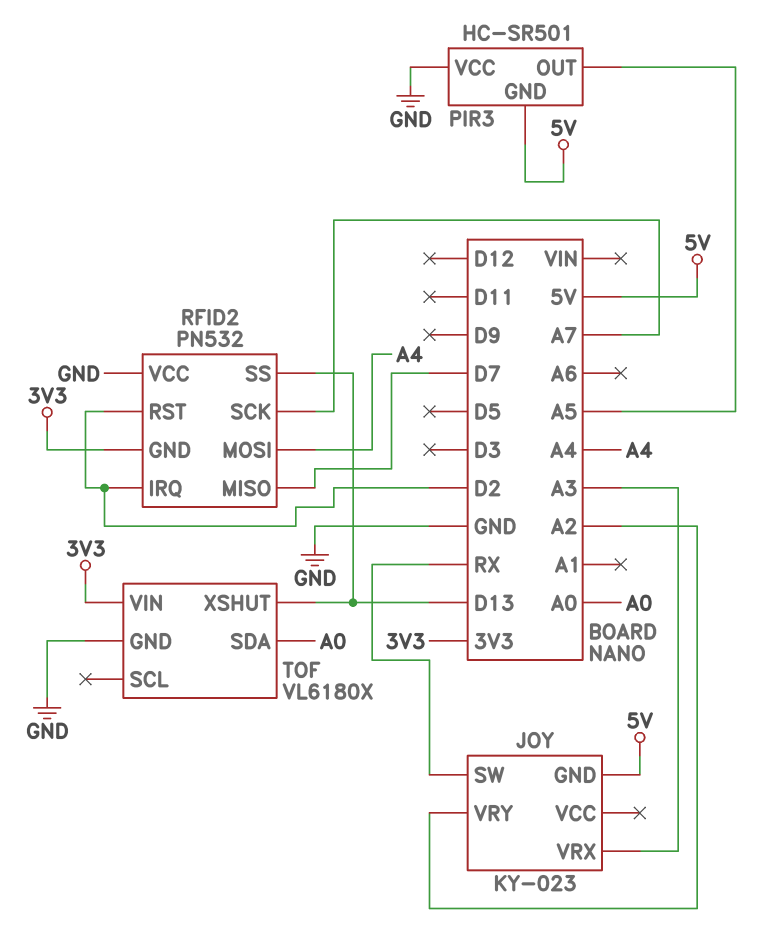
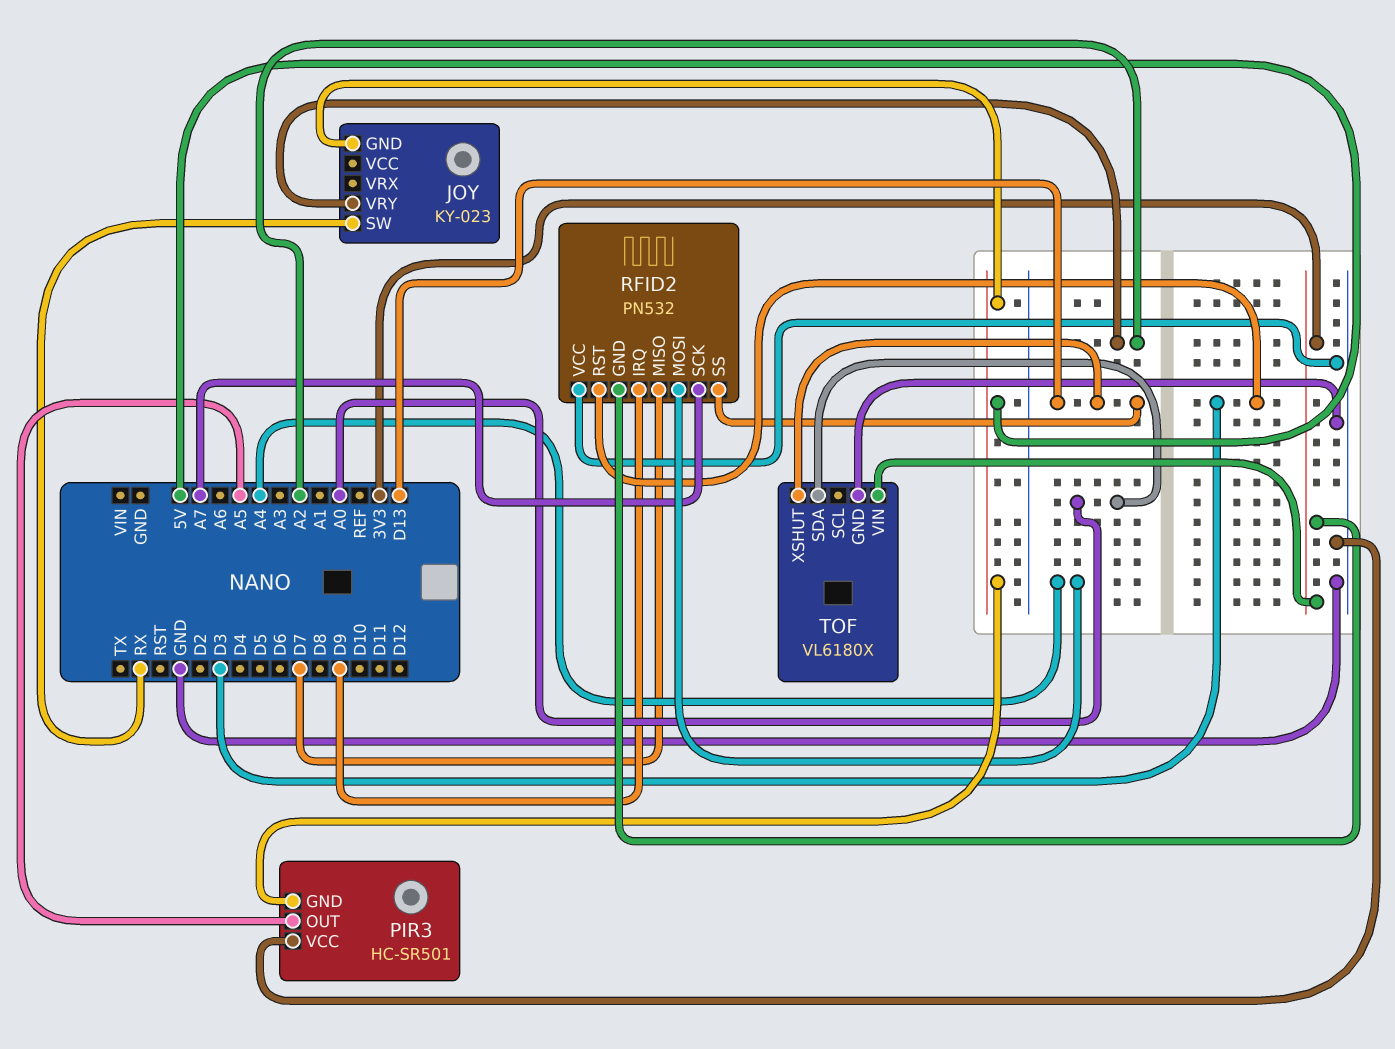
JOY pin VRX: A3 -> none
RFID2 pin IRQ: D2 -> D9
RFID2 pin RST: D2 -> D3

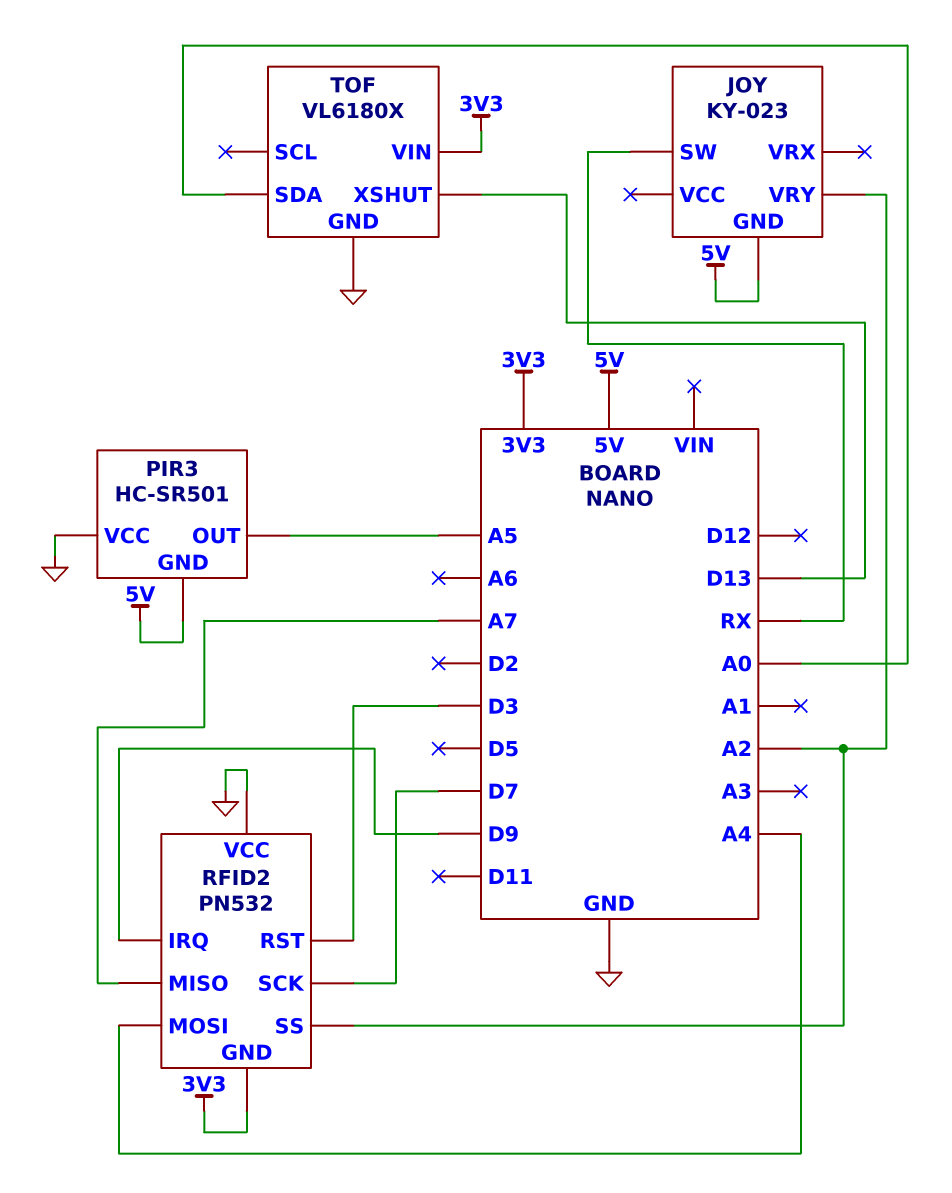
RFID2 pin MISO: D7 -> A7
RFID2 pin SCK: A7 -> D7
RFID2 pin SS: D13 -> A2

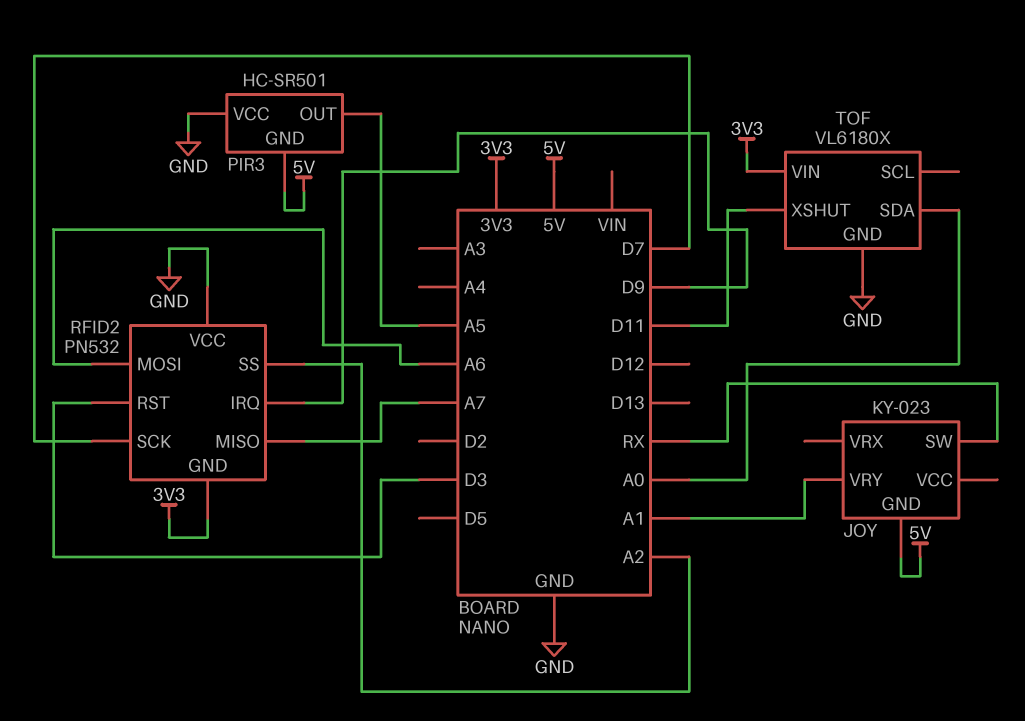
JOY pin VRY: A2 -> A1
RFID2 pin MOSI: A4 -> A6
TOF pin XSHUT: D13 -> D11

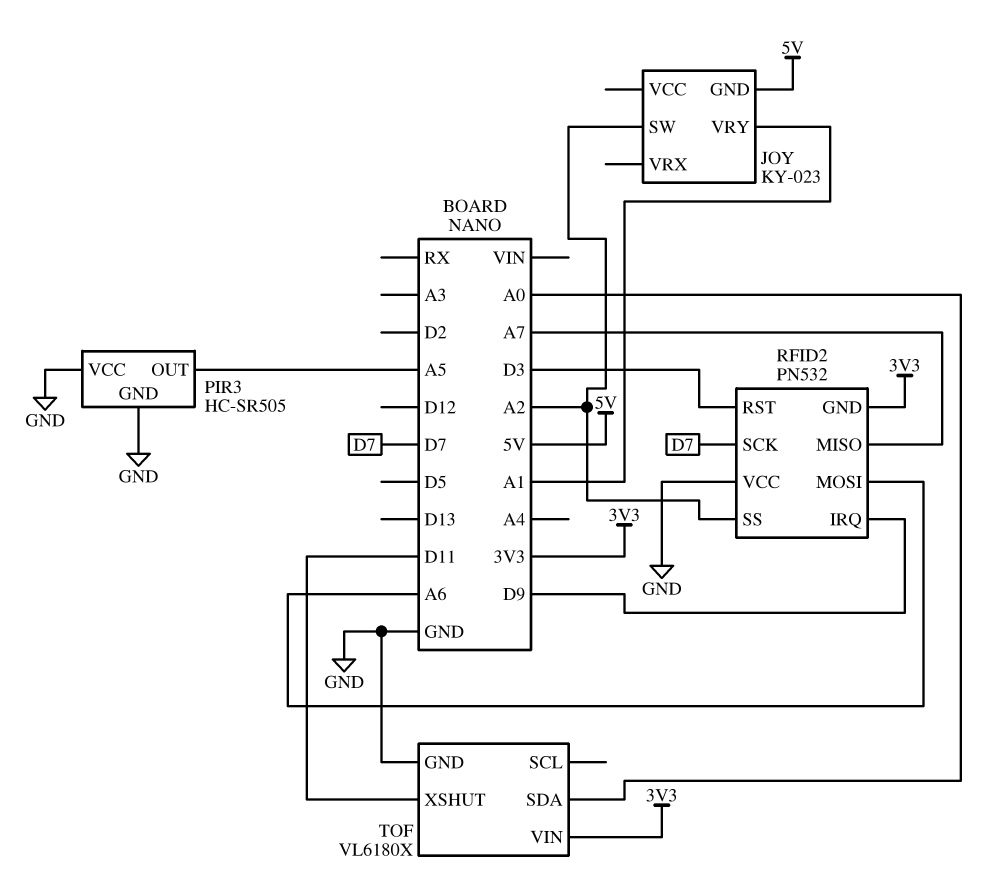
JOY pin SW: RX -> A2
PIR3: HC-SR501 -> HC-SR505
PIR3 pin GND: 5V -> GND

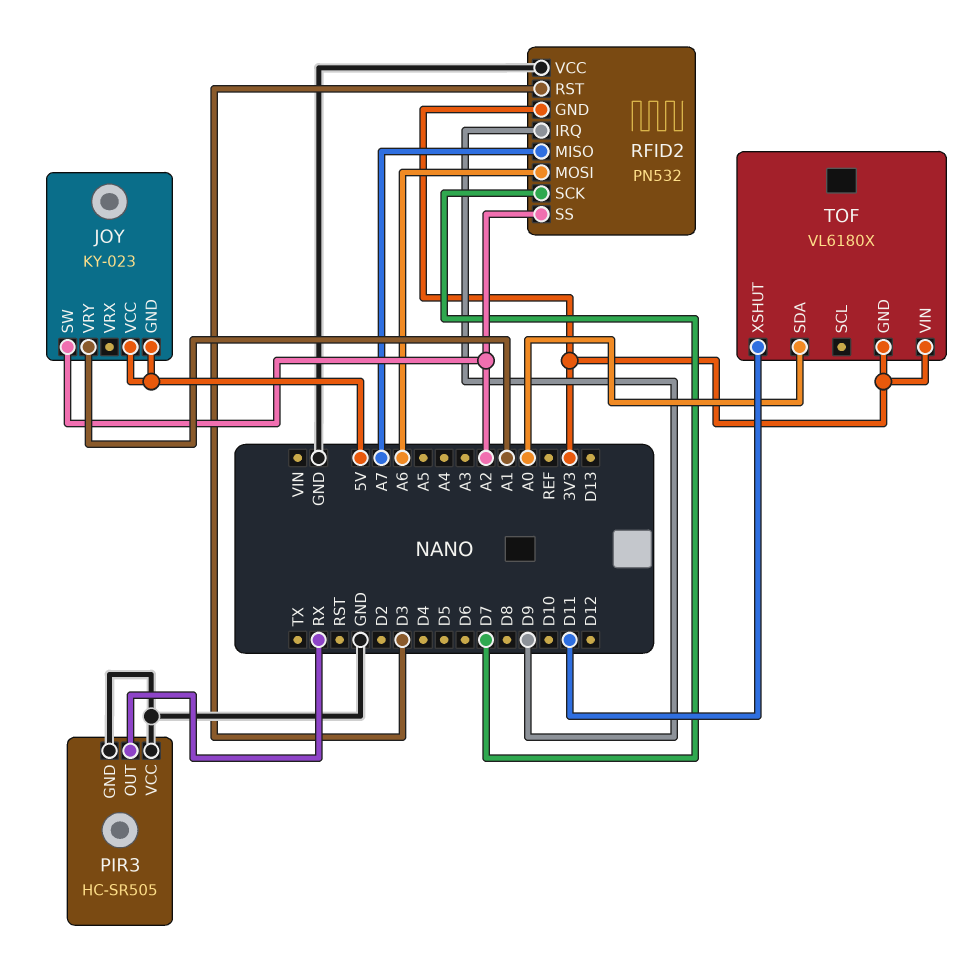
JOY pin VCC: none -> 5V
PIR3 pin OUT: A5 -> RX
TOF pin GND: GND -> 3V3

